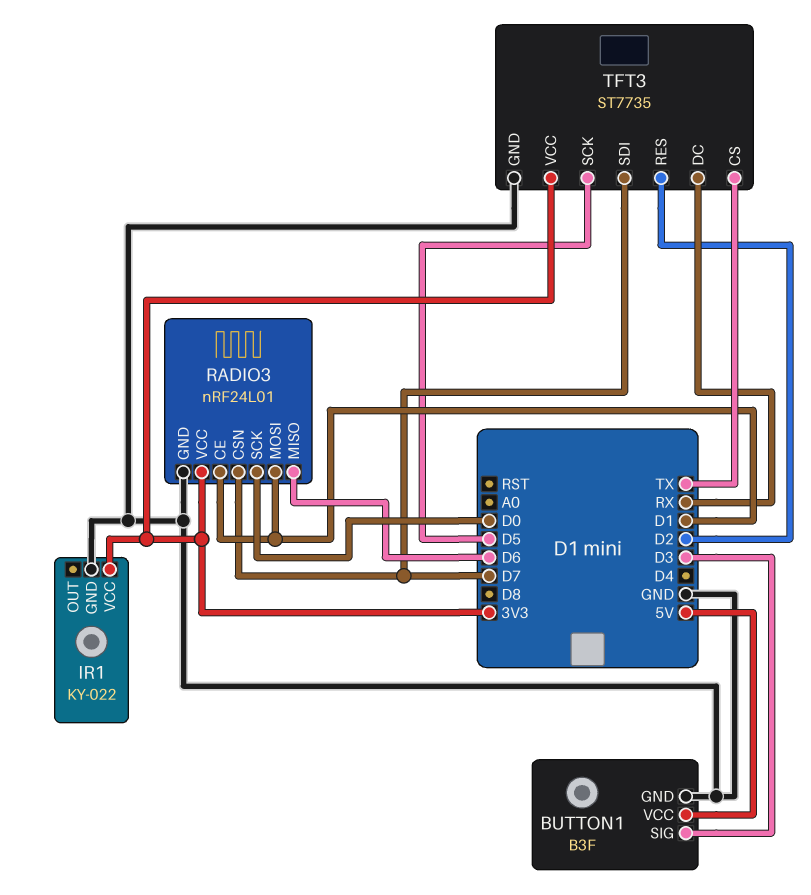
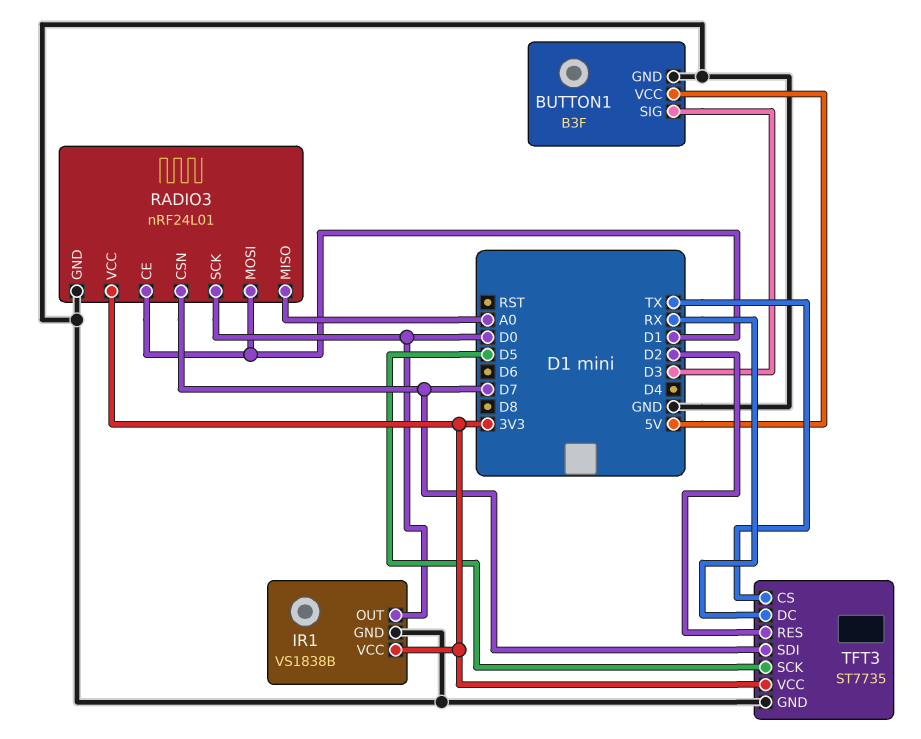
IR1: KY-022 -> VS1838B
IR1 pin OUT: none -> D0
RADIO3 pin MISO: D6 -> A0

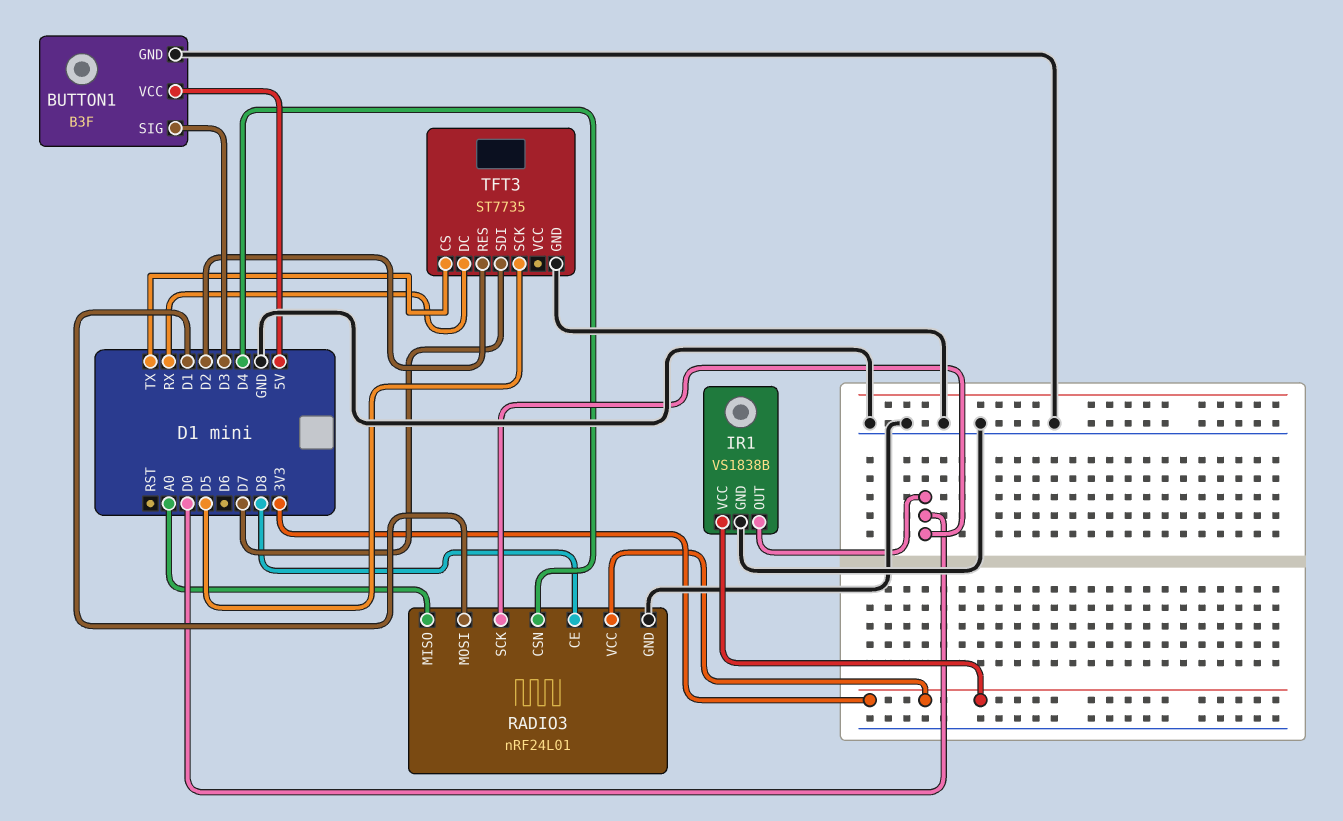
RADIO3 pin CE: D1 -> D8
RADIO3 pin CSN: D7 -> D4
TFT3 pin VCC: 3V3 -> none

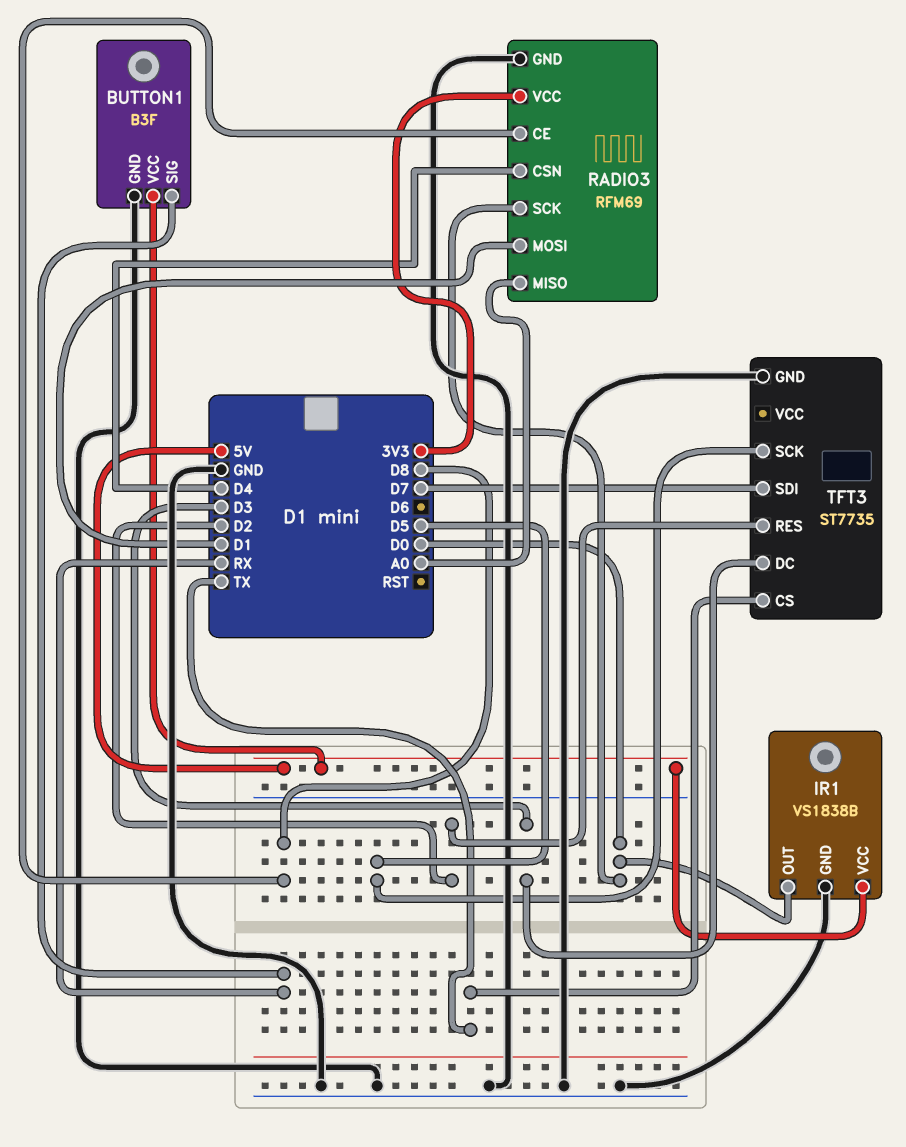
BUTTON1 pin SIG: D3 -> RX
IR1 pin VCC: 3V3 -> 5V
RADIO3: nRF24L01 -> RFM69
TFT3 pin DC: RX -> D3

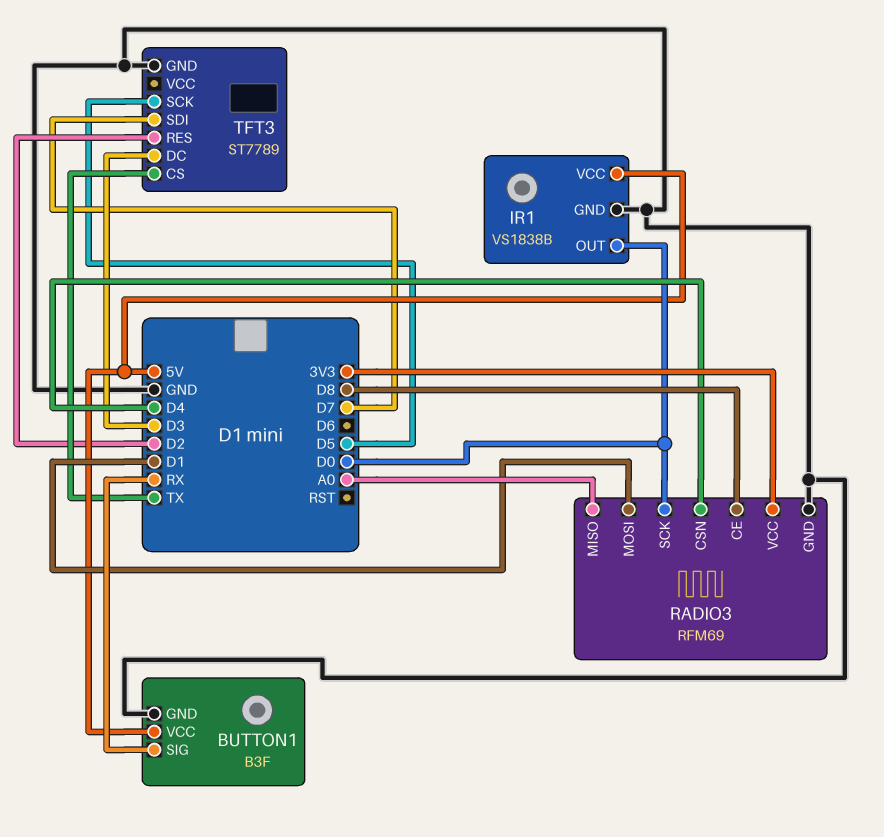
TFT3: ST7735 -> ST7789

